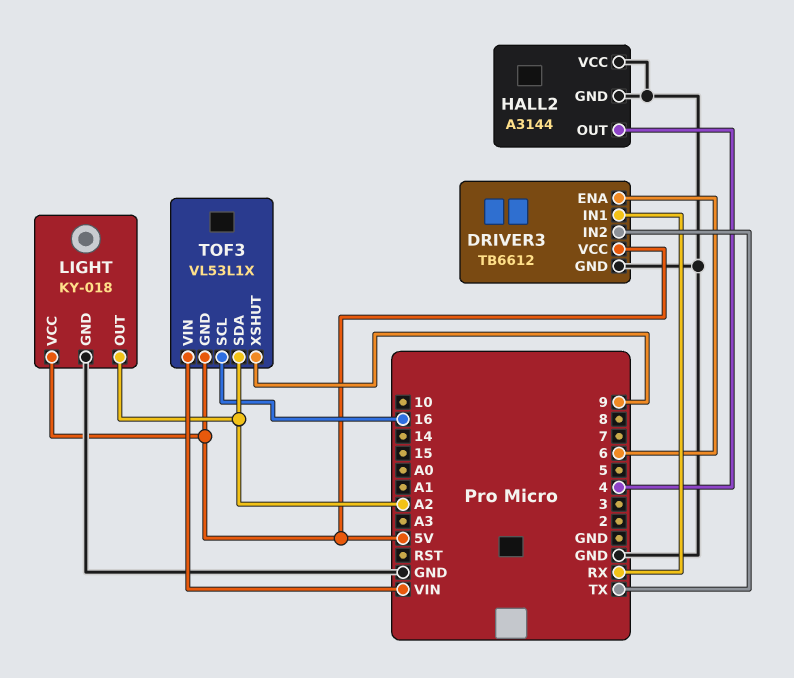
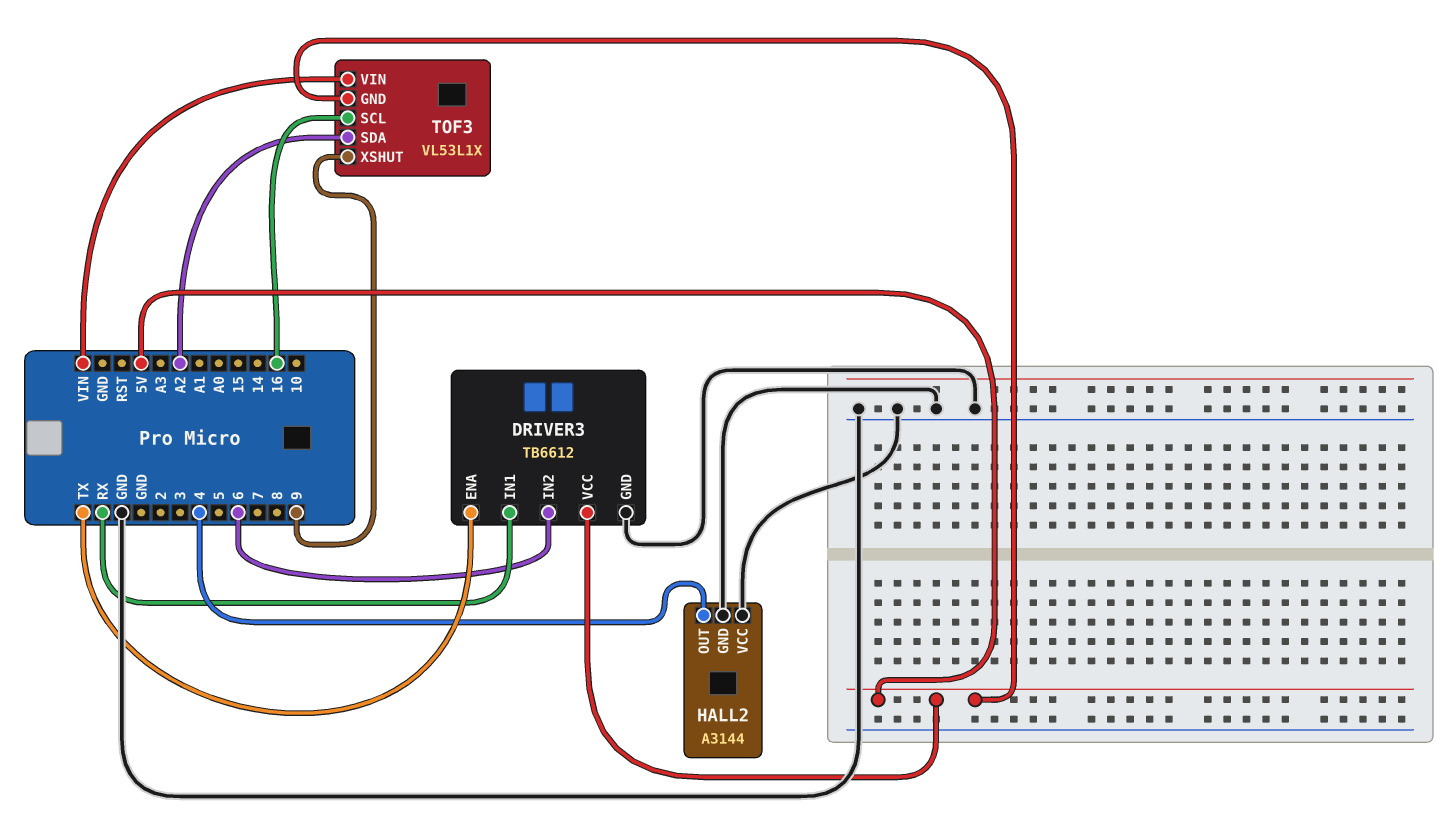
DRIVER3 pin ENA: 6 -> TX
DRIVER3 pin IN2: TX -> 6
LIGHT: KY-018 -> none
LIGHT pin GND: GND -> none
LIGHT pin OUT: A2 -> none
LIGHT pin VCC: 5V -> none

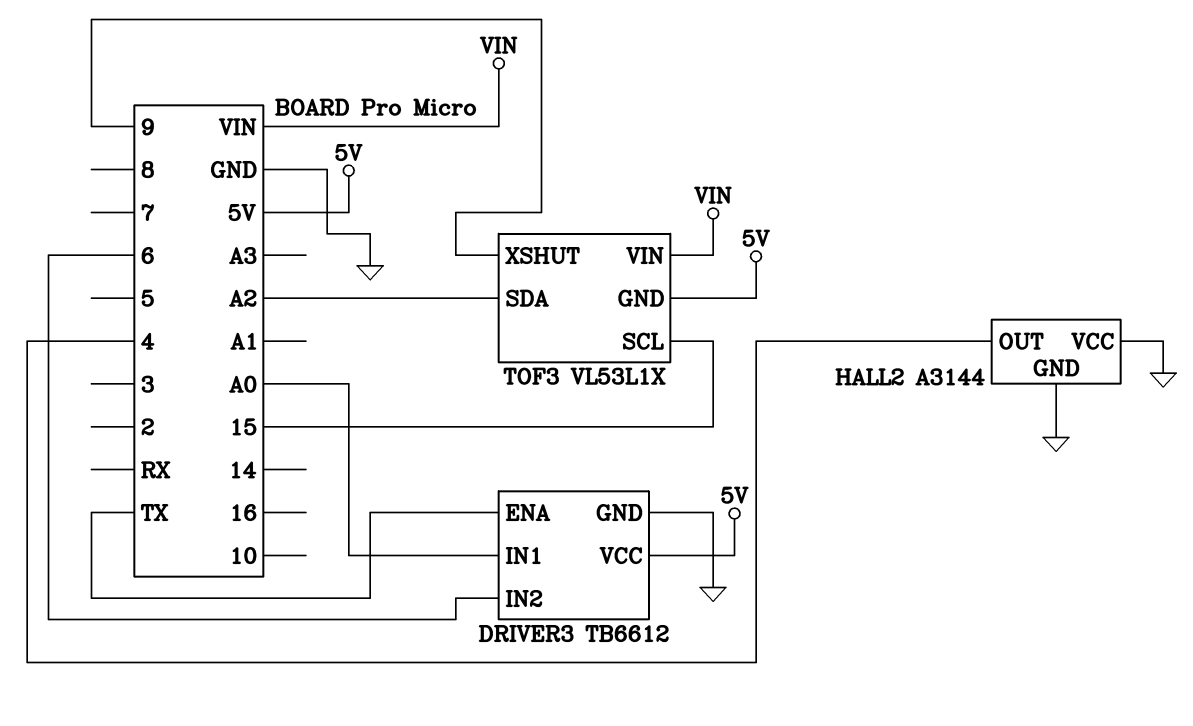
DRIVER3 pin IN1: RX -> A0
TOF3 pin SCL: 16 -> 15

